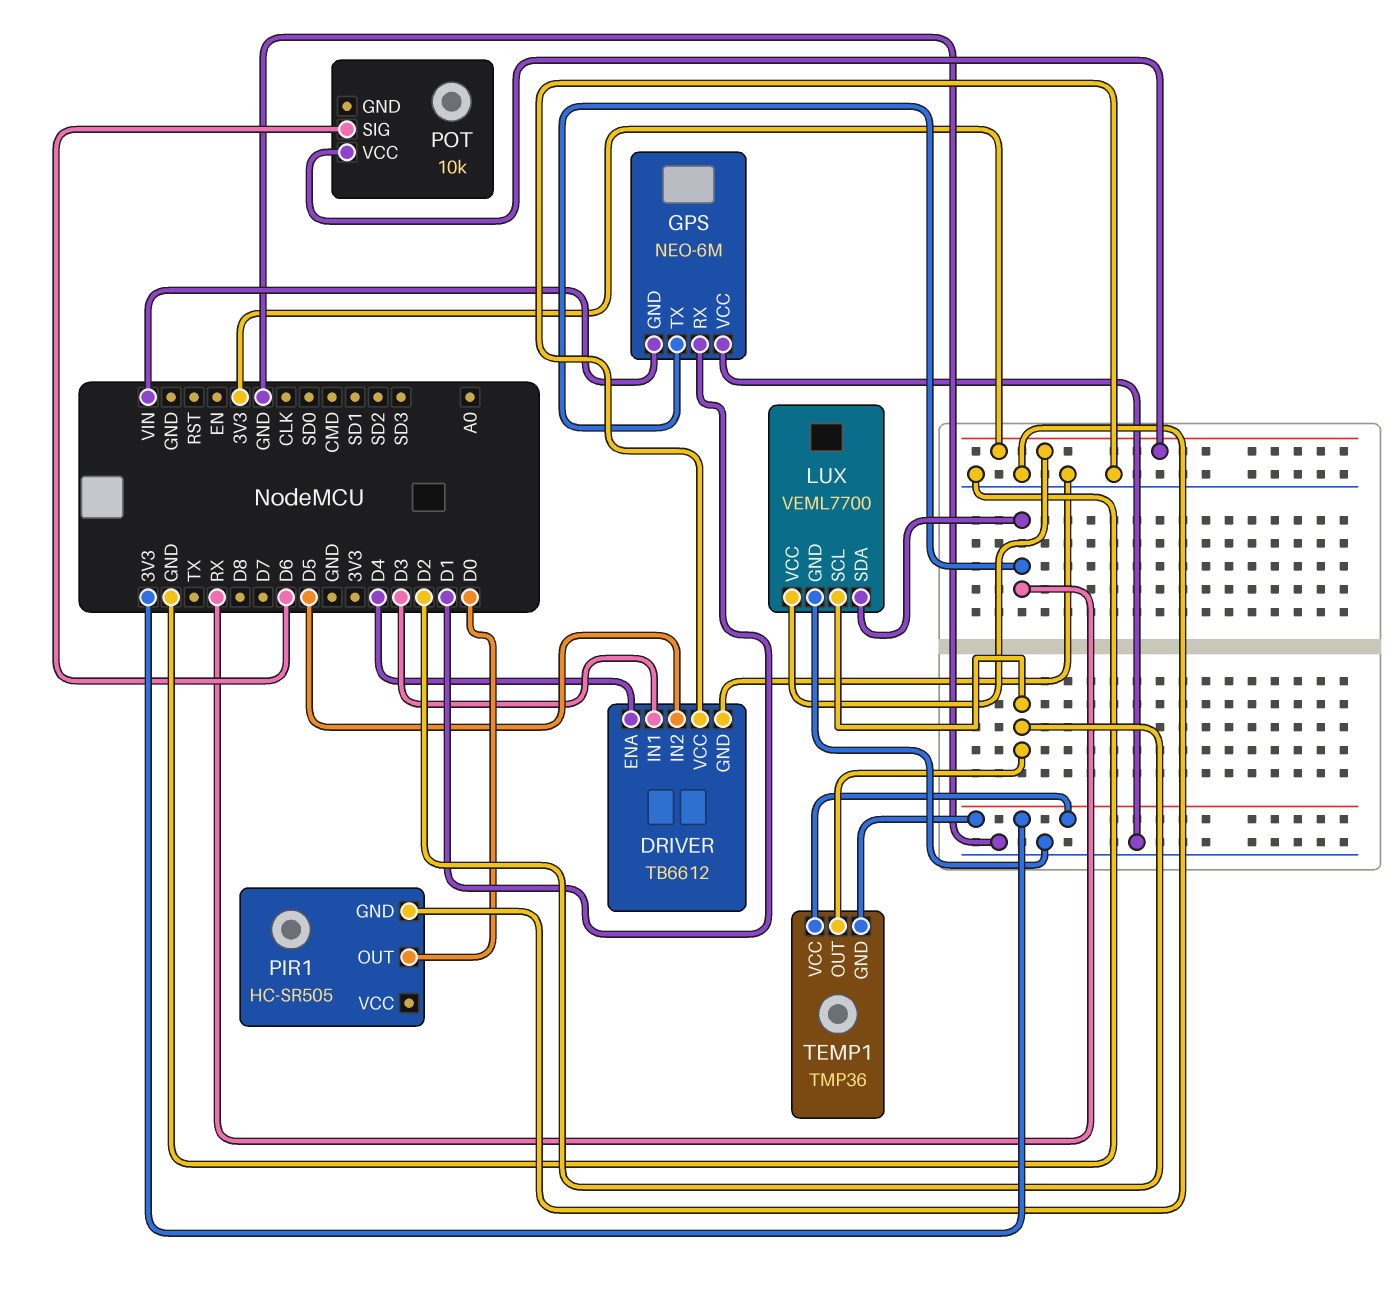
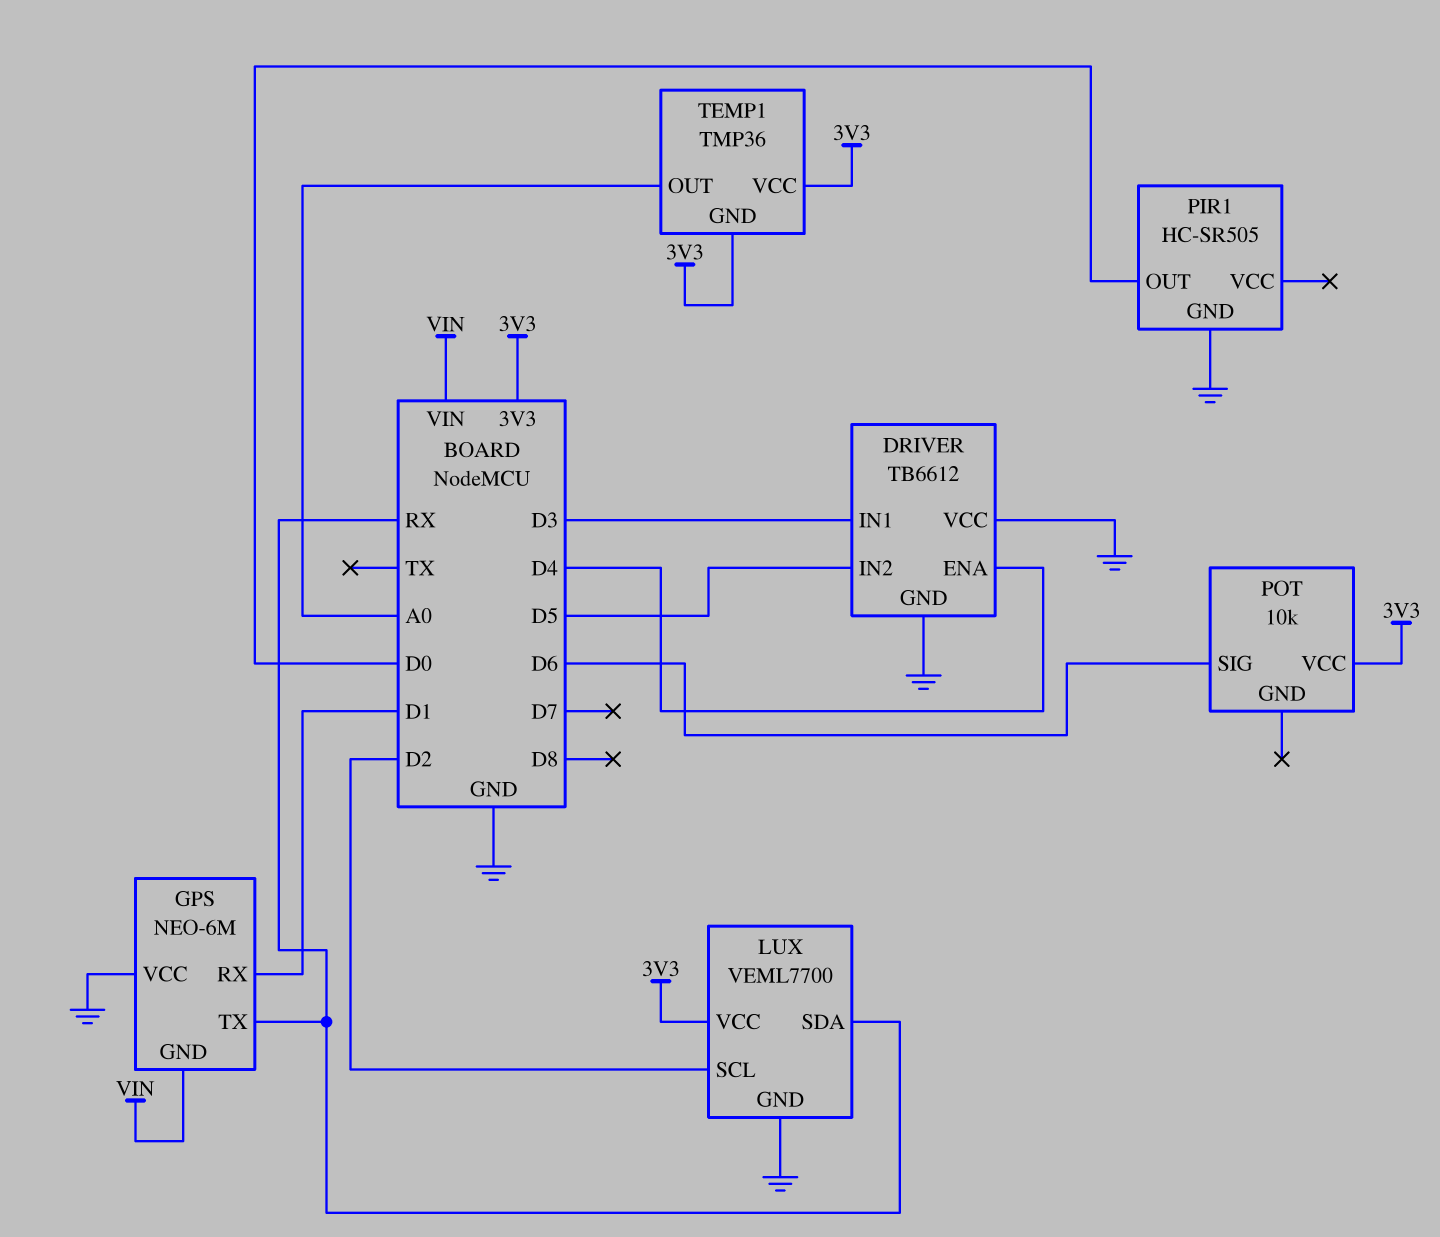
TEMP1 pin OUT: D2 -> A0

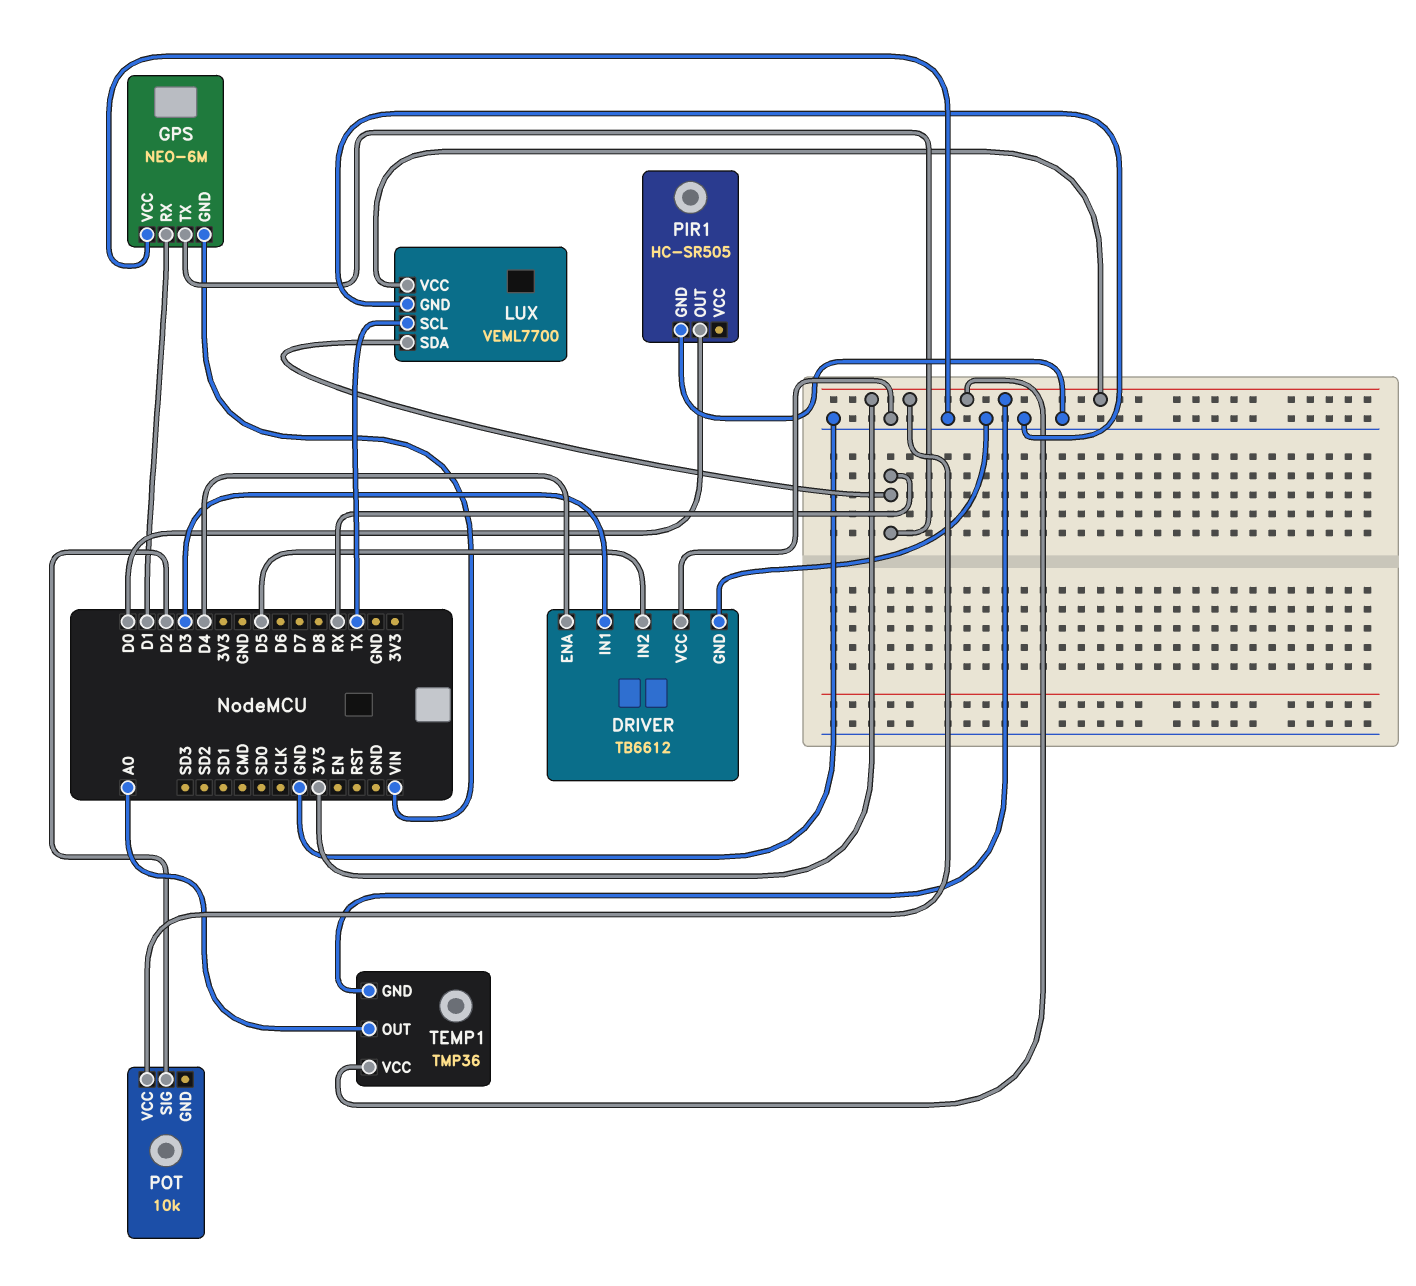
LUX pin SCL: D2 -> TX
POT pin SIG: D6 -> D2

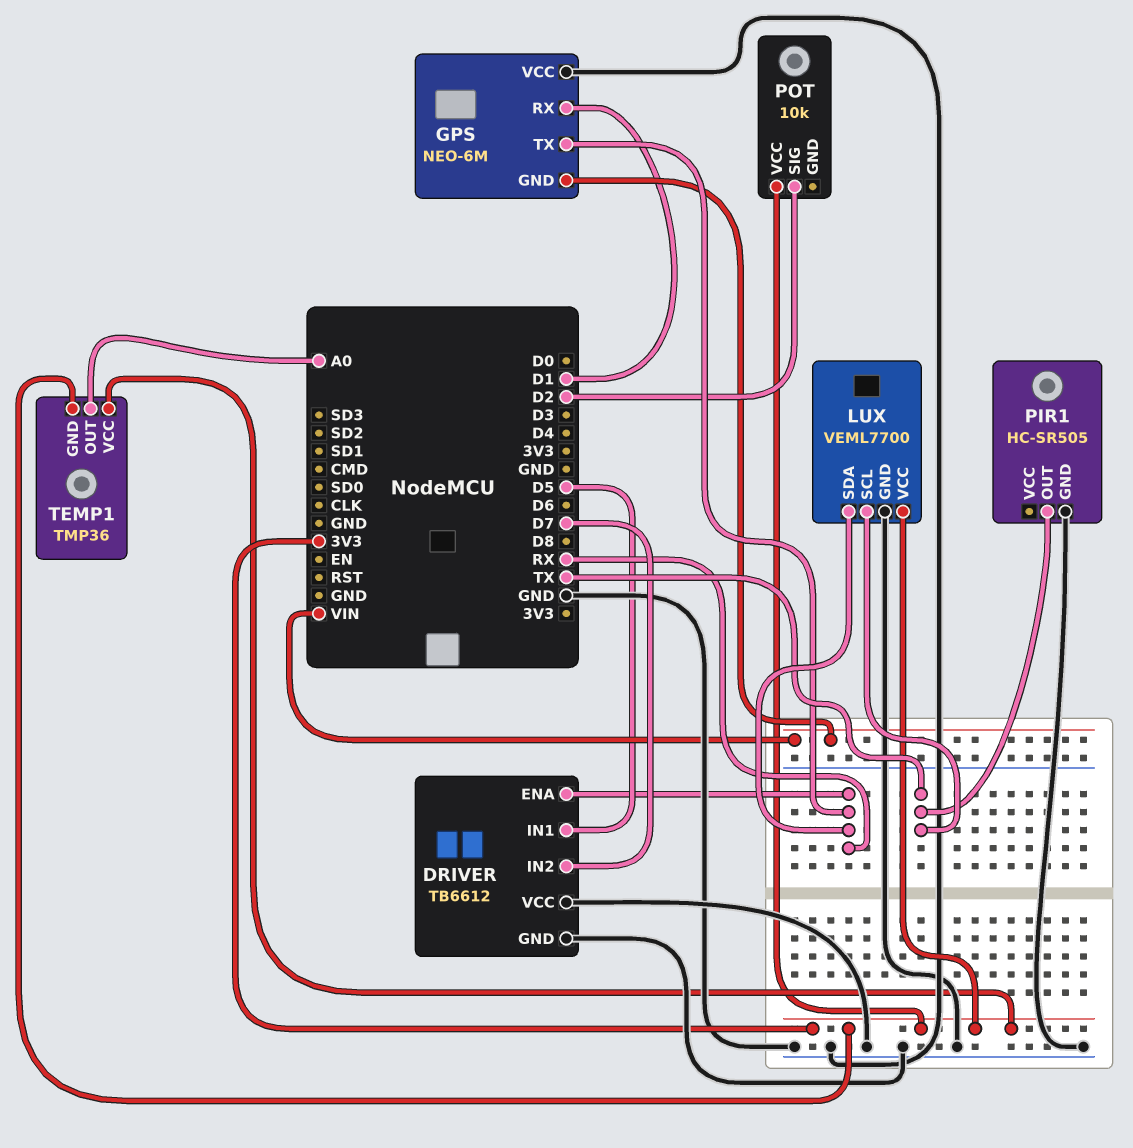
DRIVER pin ENA: D4 -> RX
DRIVER pin IN1: D3 -> D5
DRIVER pin IN2: D5 -> D7
PIR1 pin OUT: D0 -> TX

